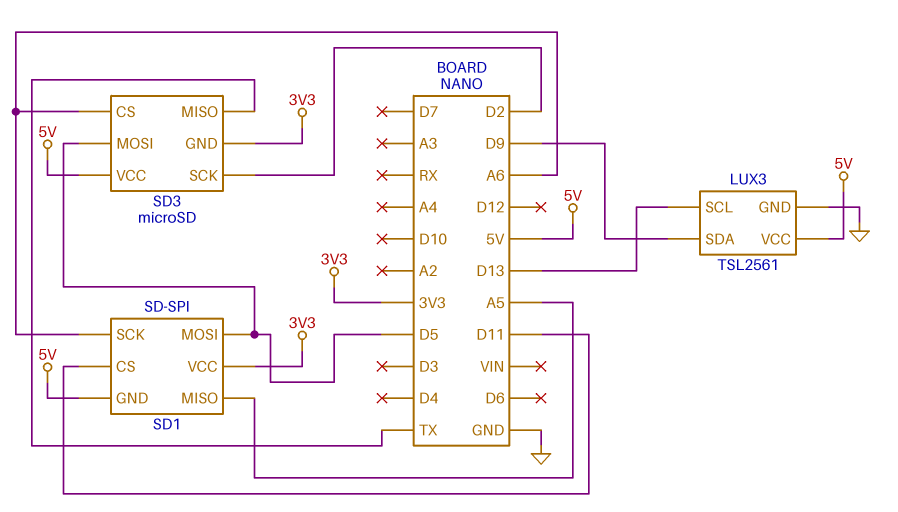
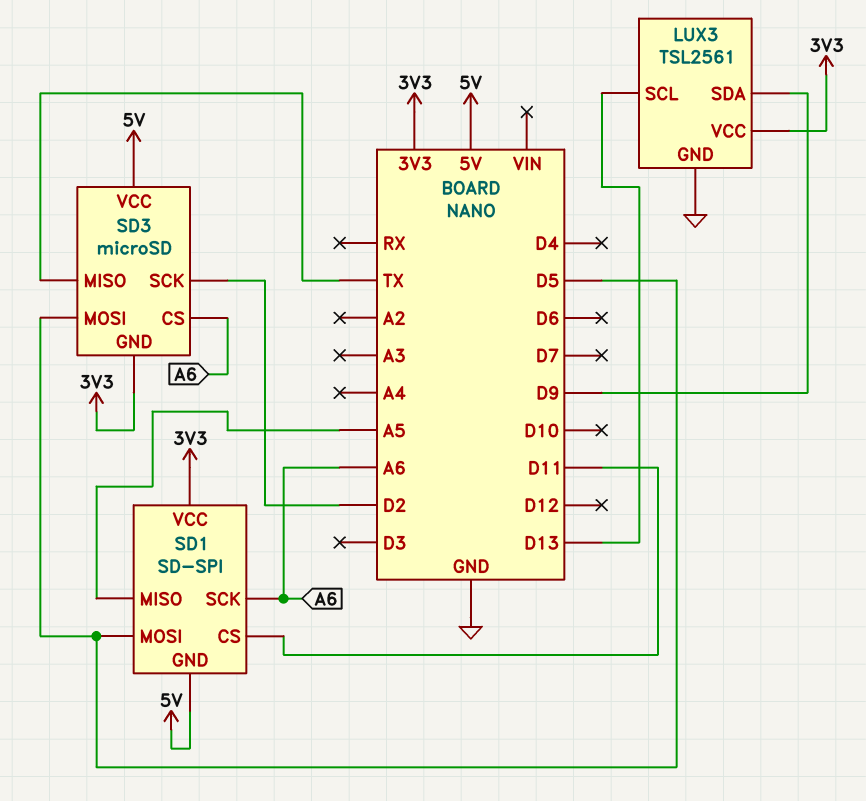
LUX3 pin VCC: 5V -> 3V3

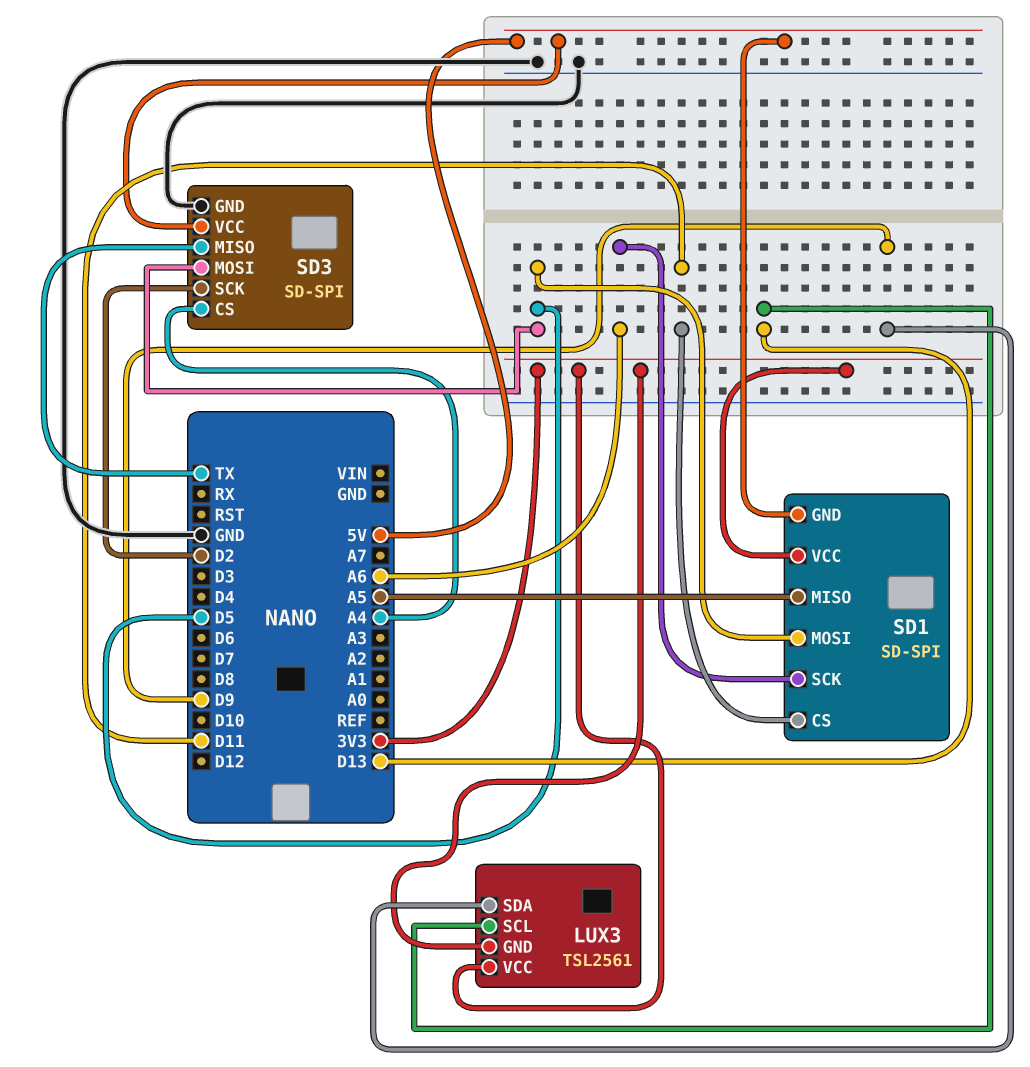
LUX3 pin GND: GND -> 3V3
SD3: microSD -> SD-SPI
SD3 pin CS: A6 -> A4
SD3 pin GND: 3V3 -> GND

